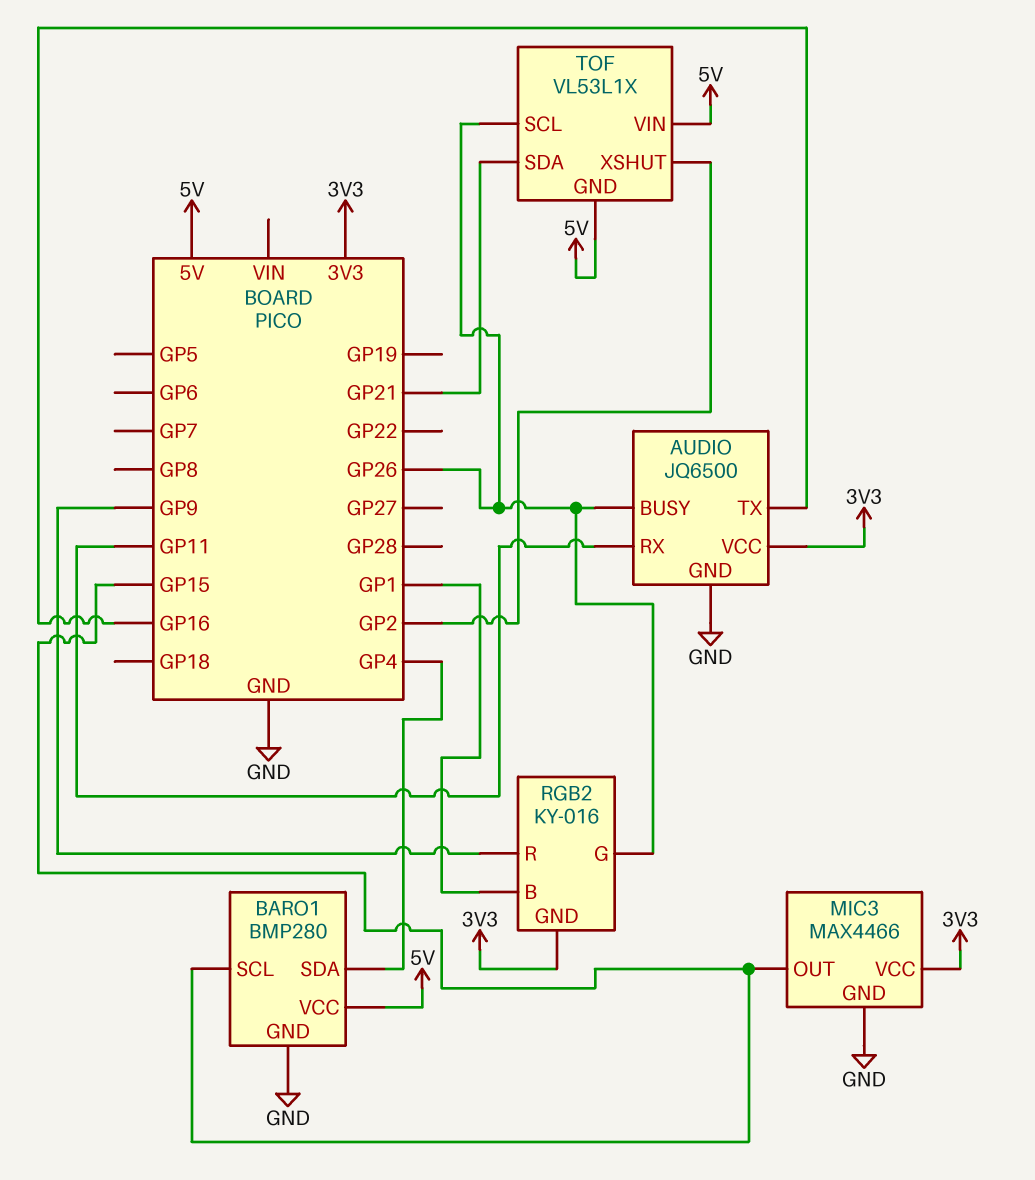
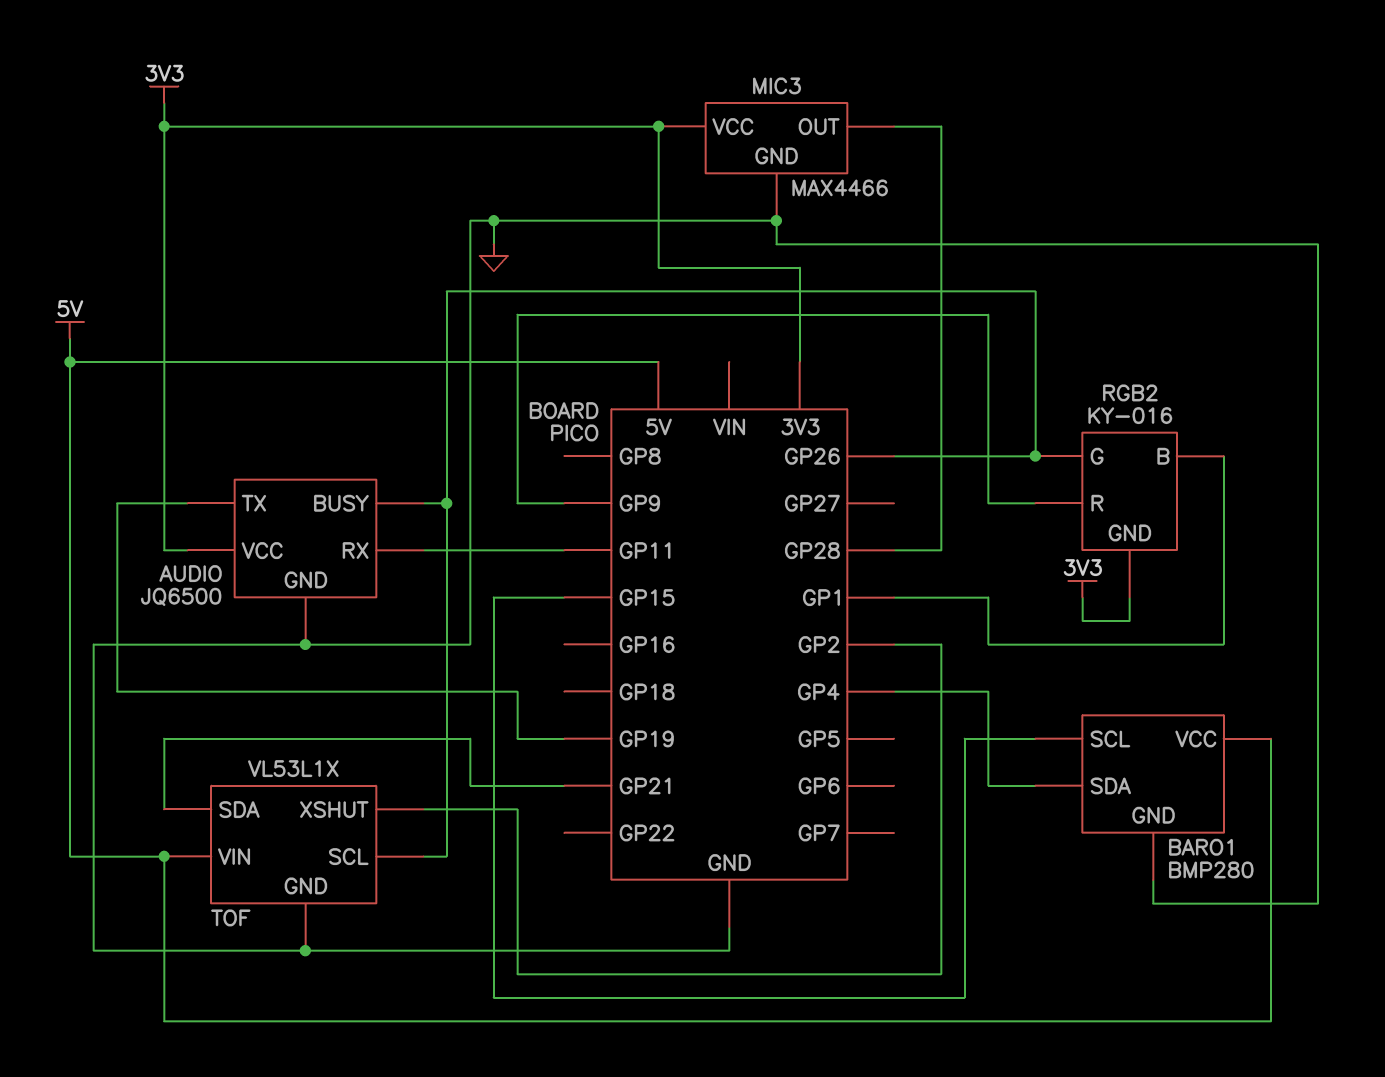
AUDIO pin TX: GP16 -> GP19
MIC3 pin OUT: GP15 -> GP28
TOF pin GND: 5V -> GND

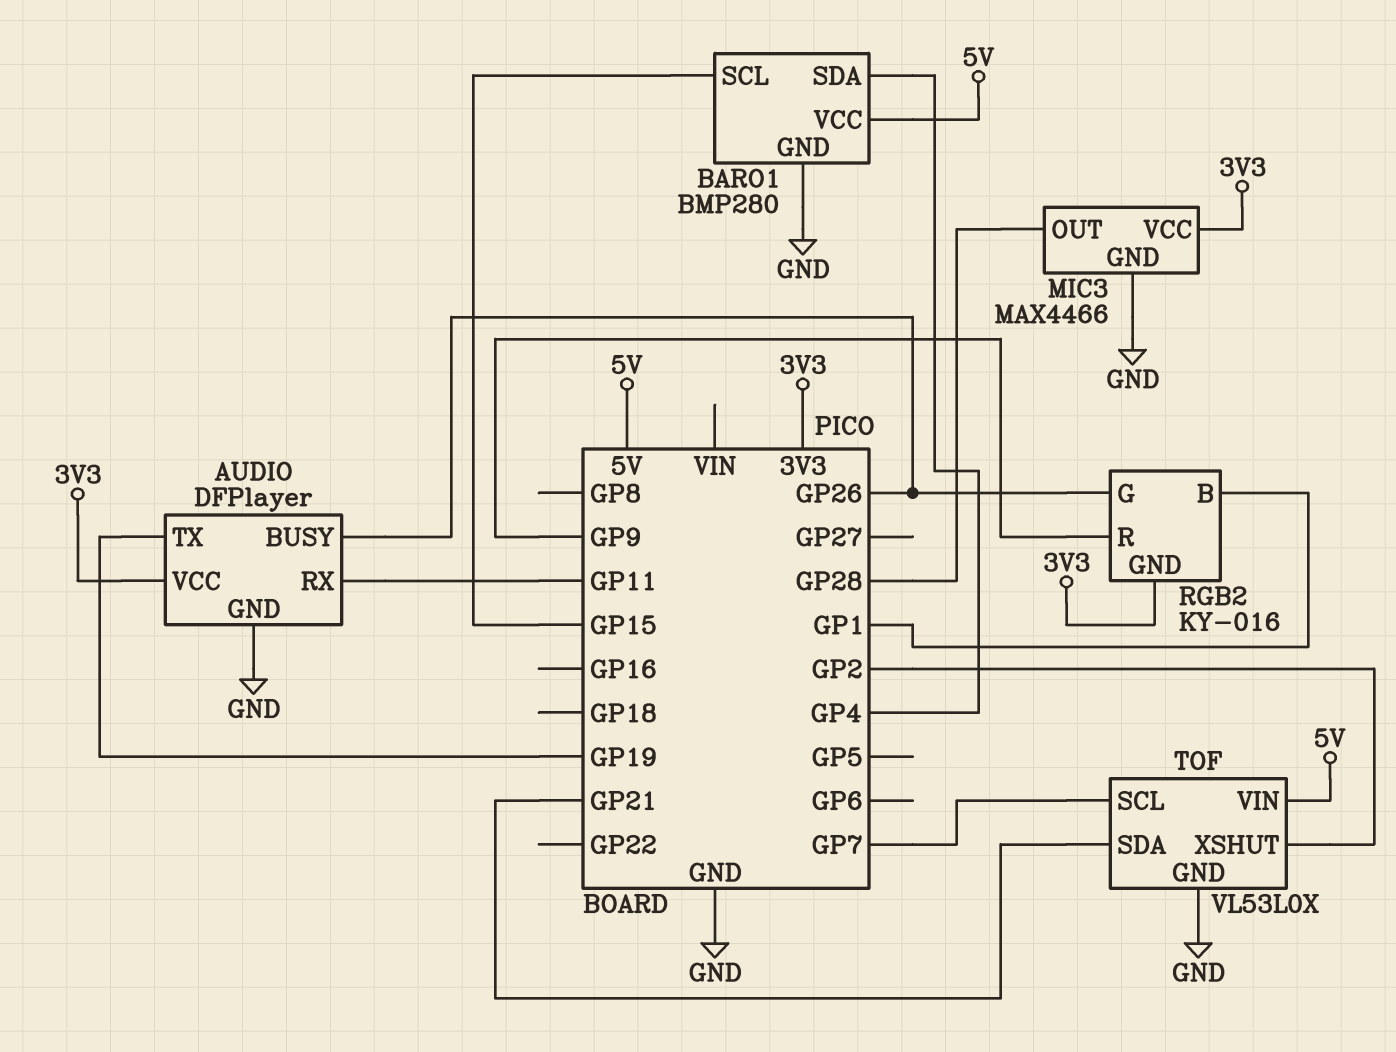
AUDIO: JQ6500 -> DFPlayer
TOF: VL53L1X -> VL53L0X
TOF pin SCL: GP26 -> GP7

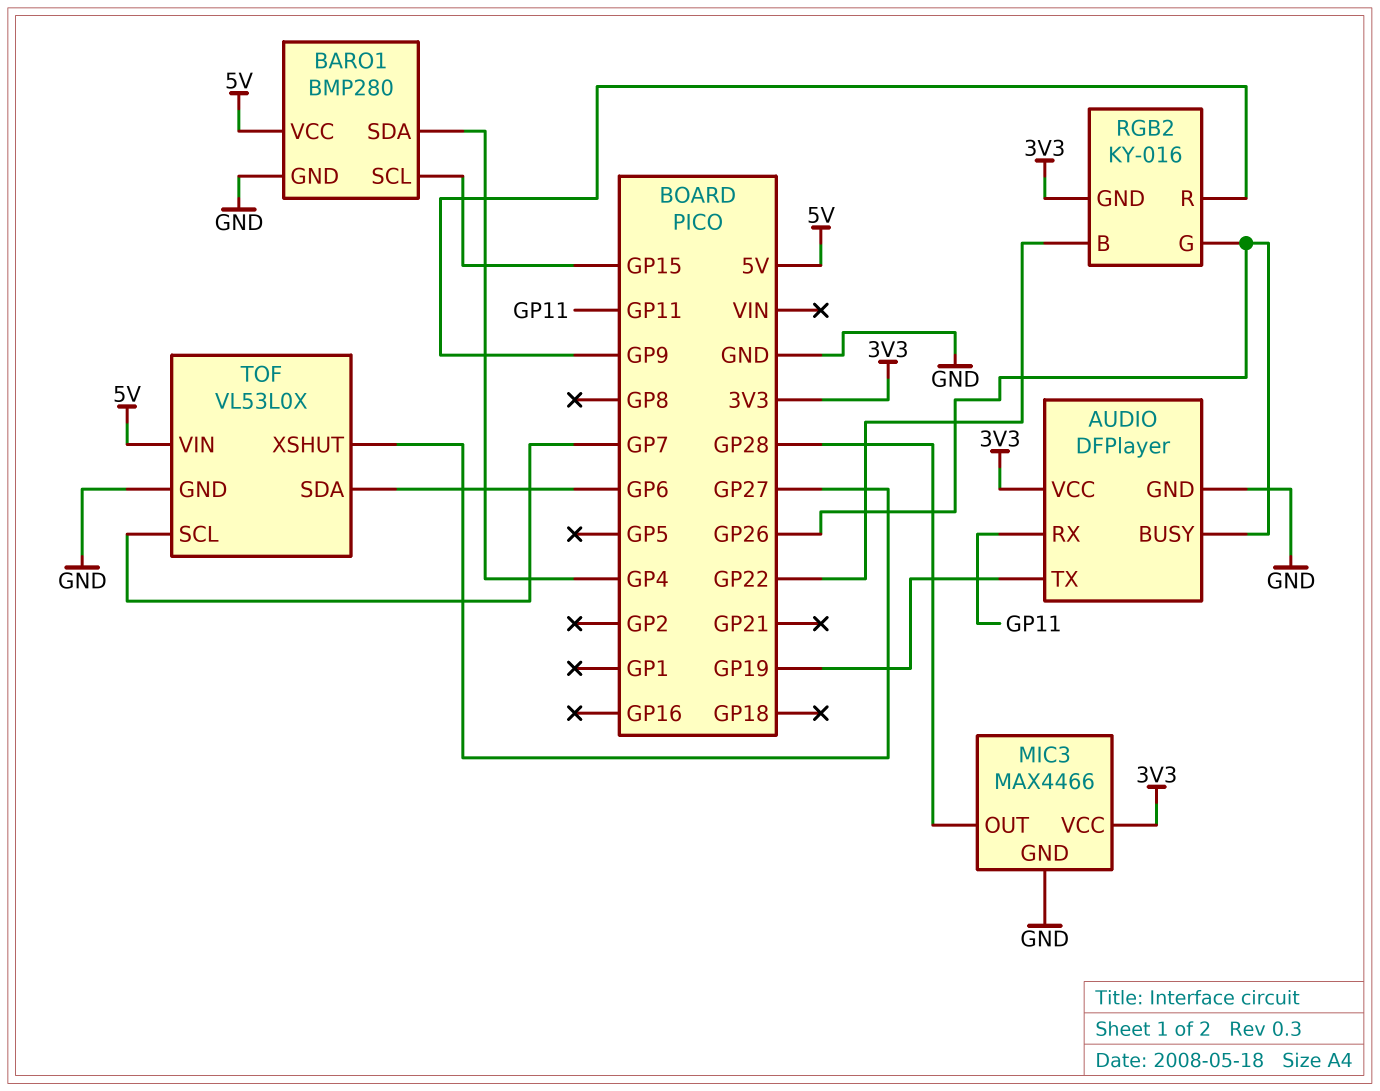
RGB2 pin B: GP1 -> GP22
TOF pin SDA: GP21 -> GP6
TOF pin XSHUT: GP2 -> GP27

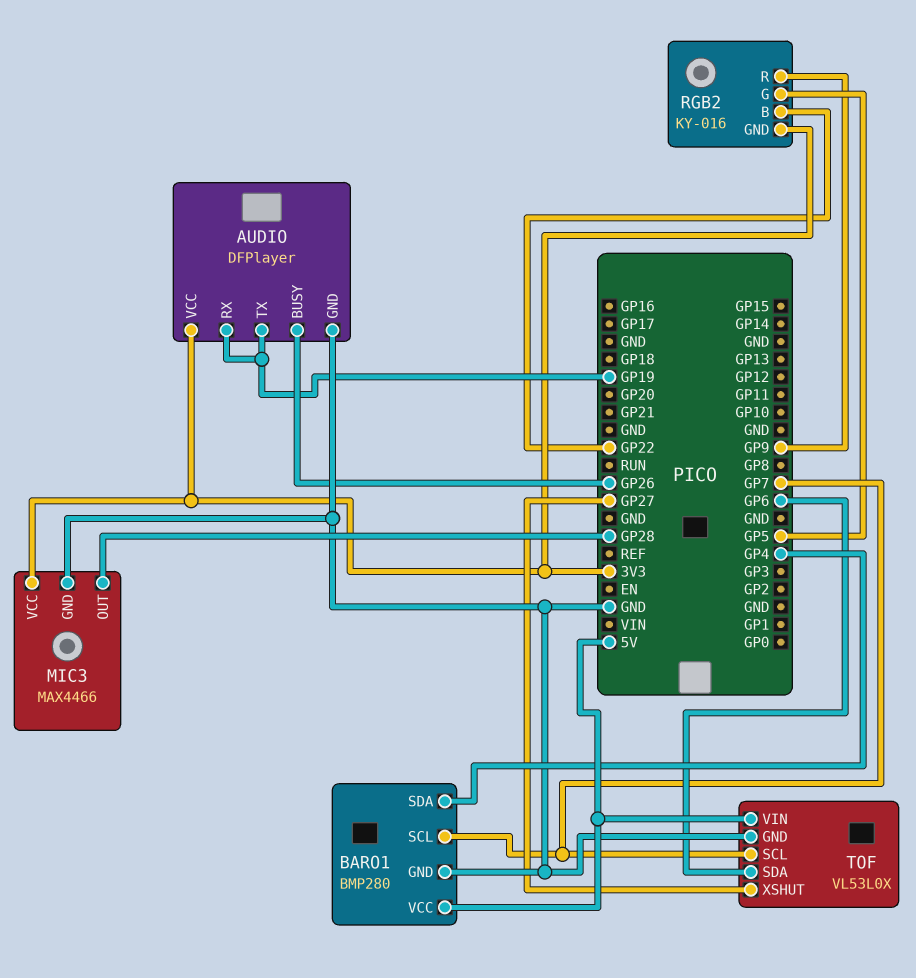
AUDIO pin RX: GP11 -> GP19
BARO1 pin SCL: GP15 -> GP7
RGB2 pin G: GP26 -> GP5

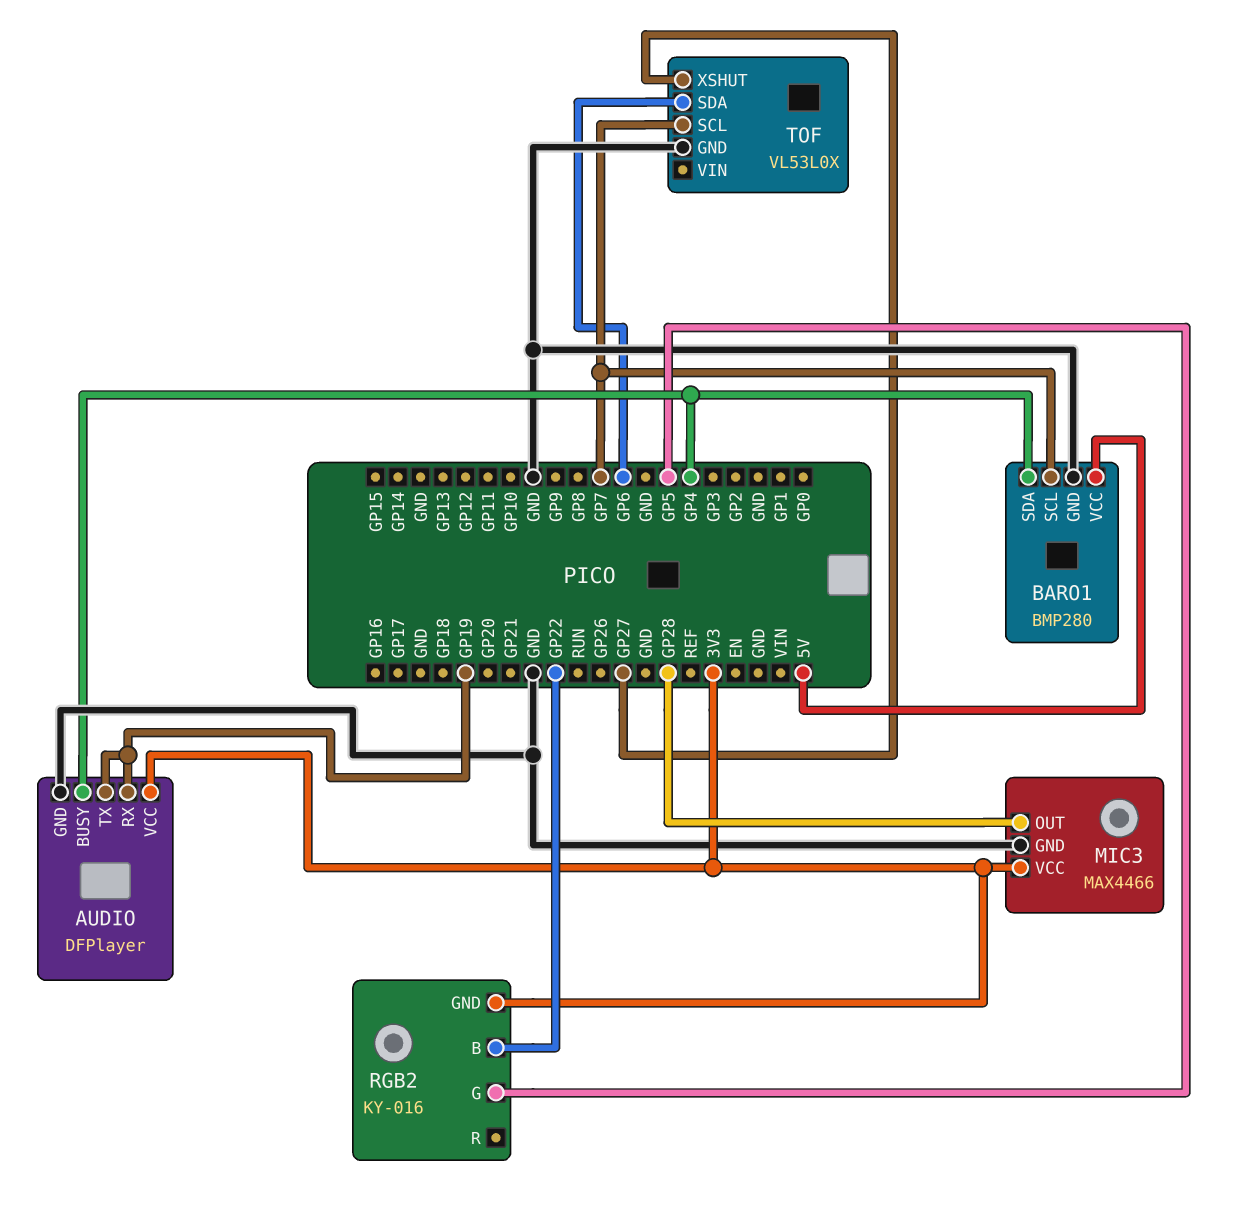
AUDIO pin BUSY: GP26 -> GP4
RGB2 pin R: GP9 -> none
TOF pin VIN: 5V -> none

